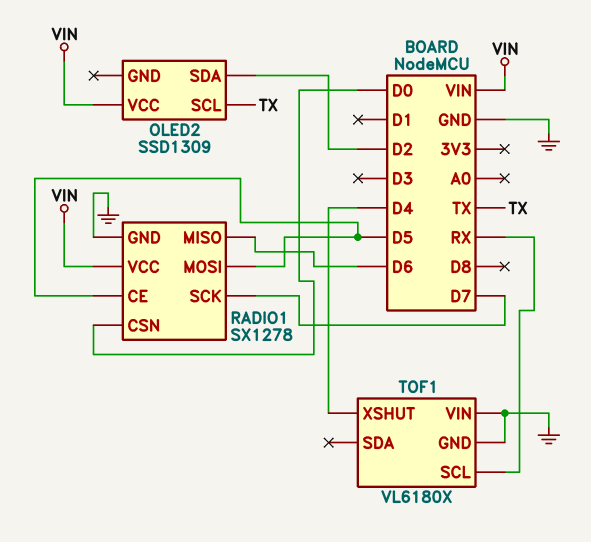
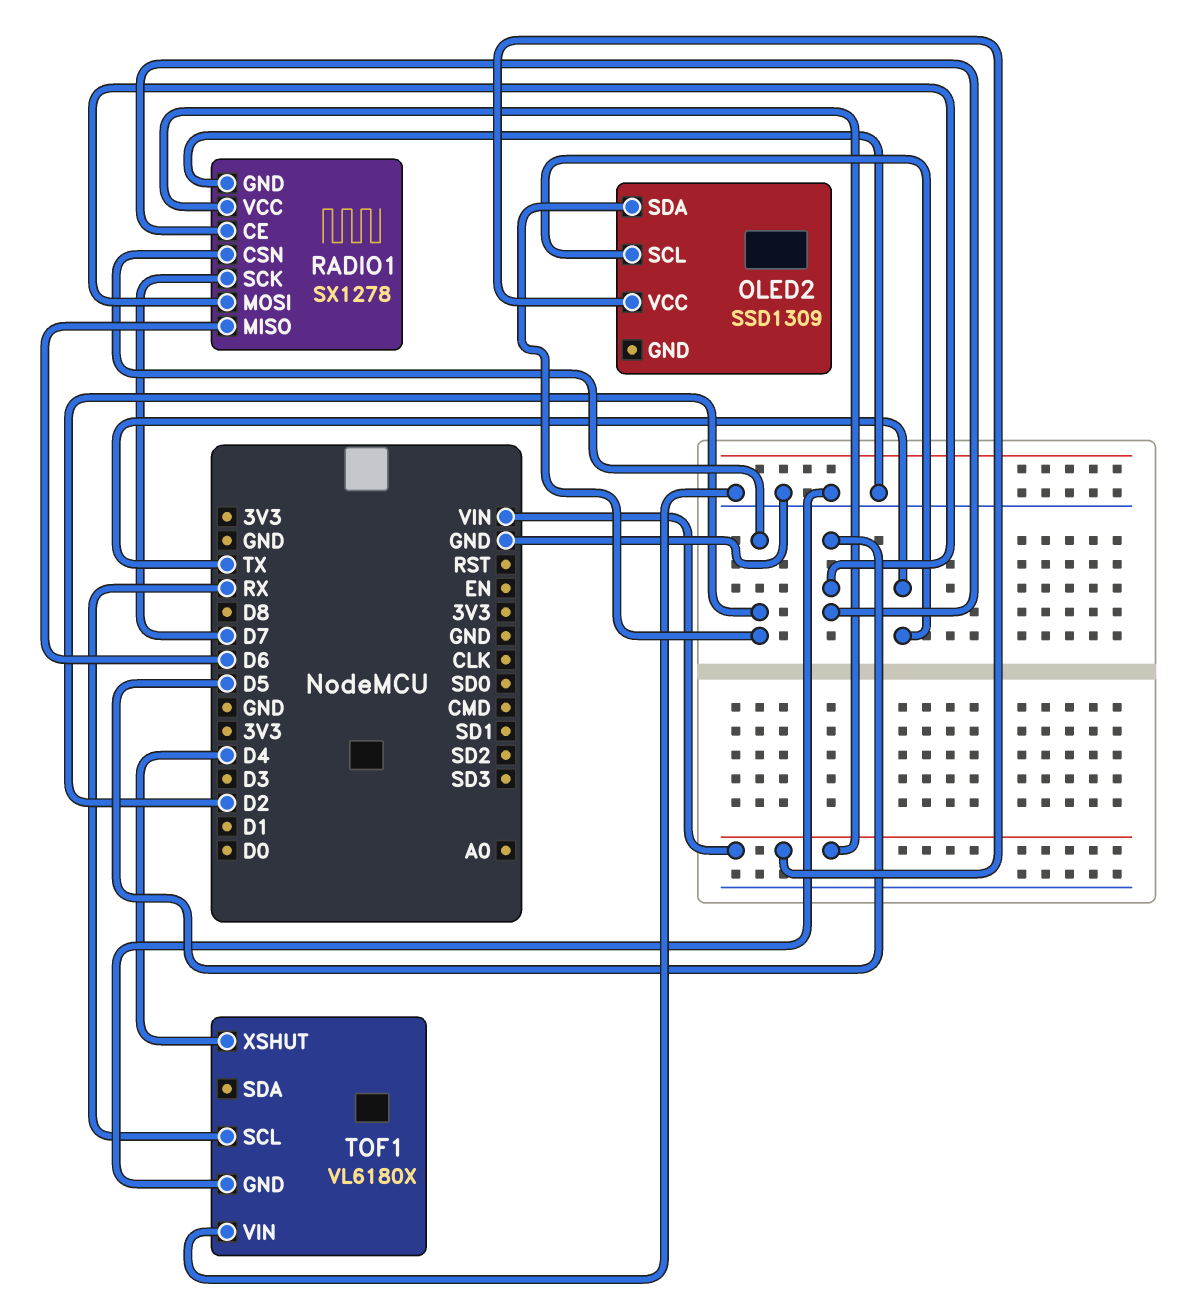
RADIO1 pin CSN: D0 -> D2

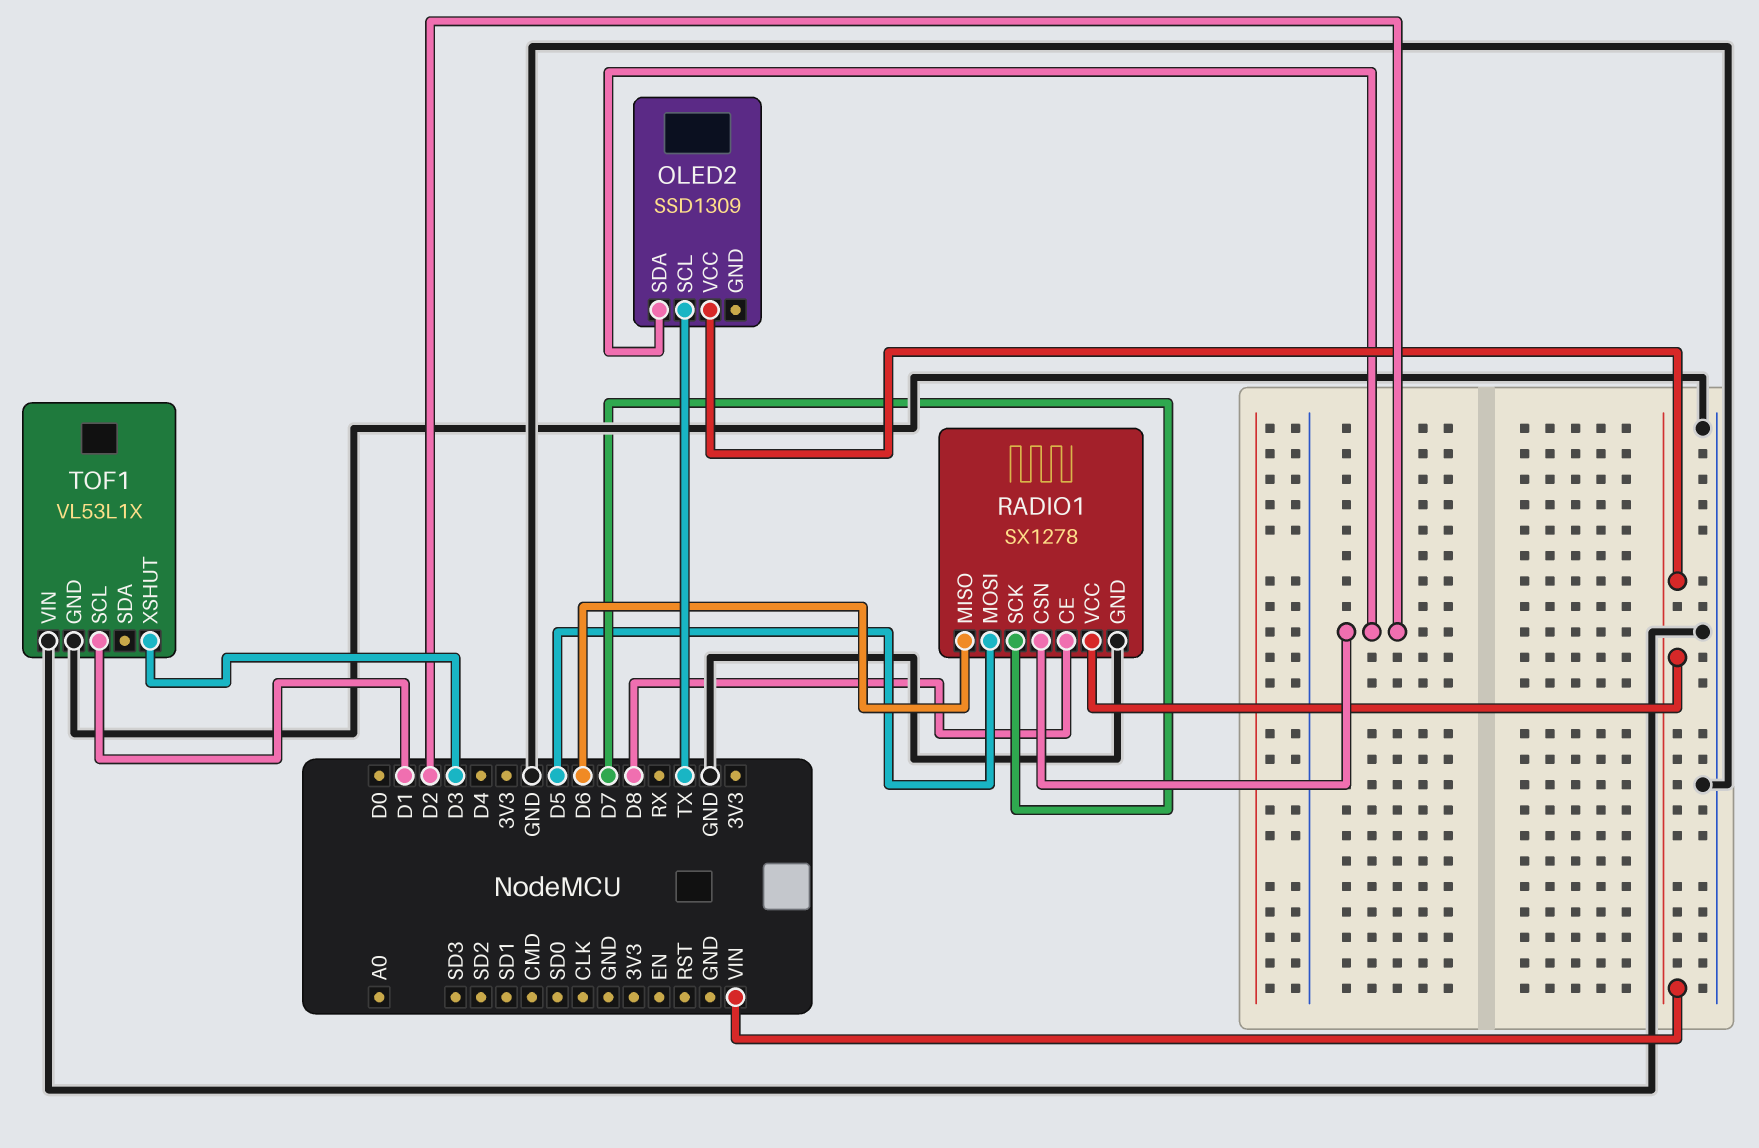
RADIO1 pin CE: D5 -> D8
TOF1: VL6180X -> VL53L1X
TOF1 pin SCL: RX -> D1
TOF1 pin XSHUT: D4 -> D3

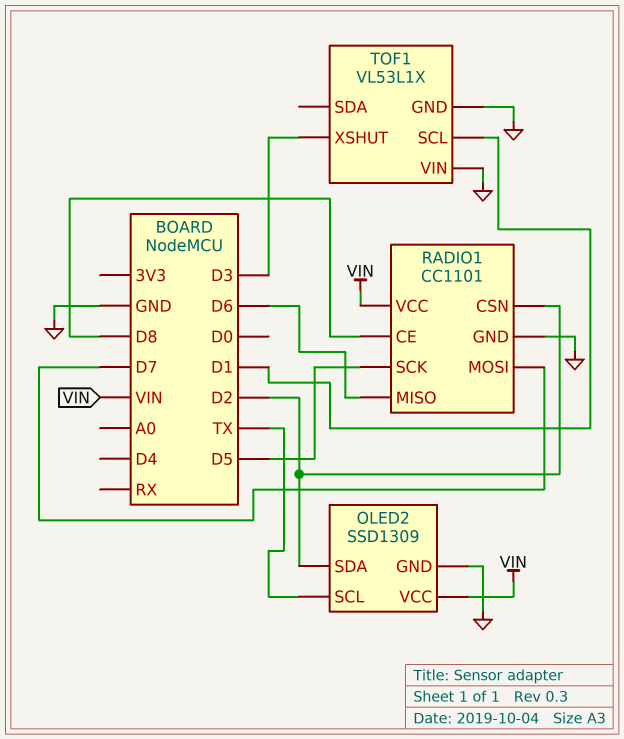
OLED2 pin GND: none -> GND
RADIO1: SX1278 -> CC1101
RADIO1 pin MOSI: D5 -> D7
RADIO1 pin SCK: D7 -> D5

